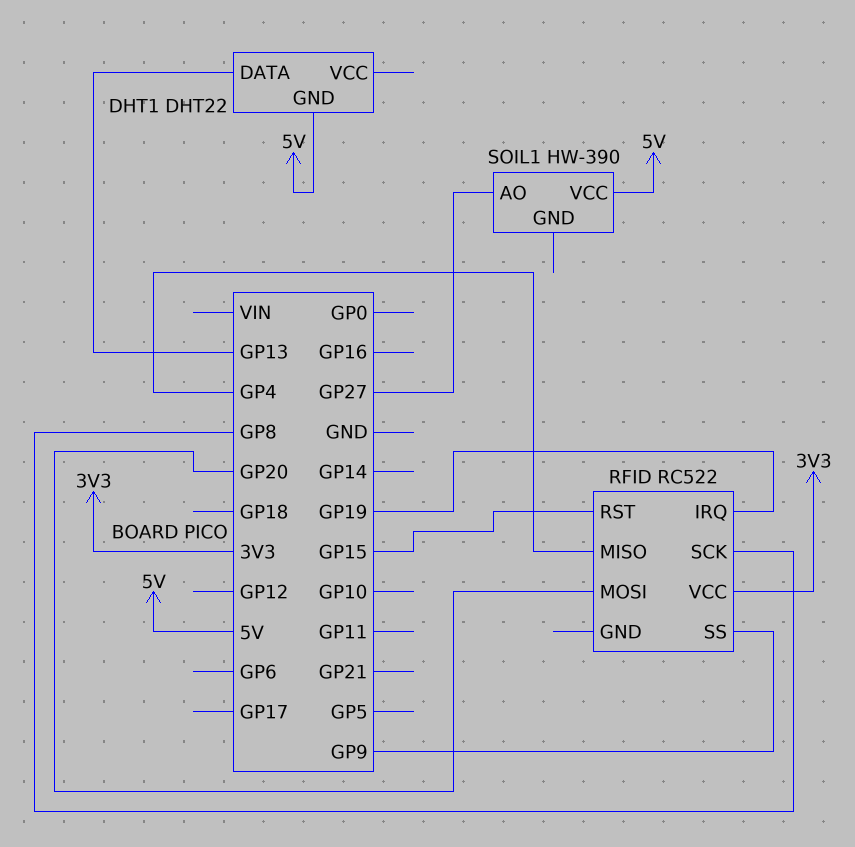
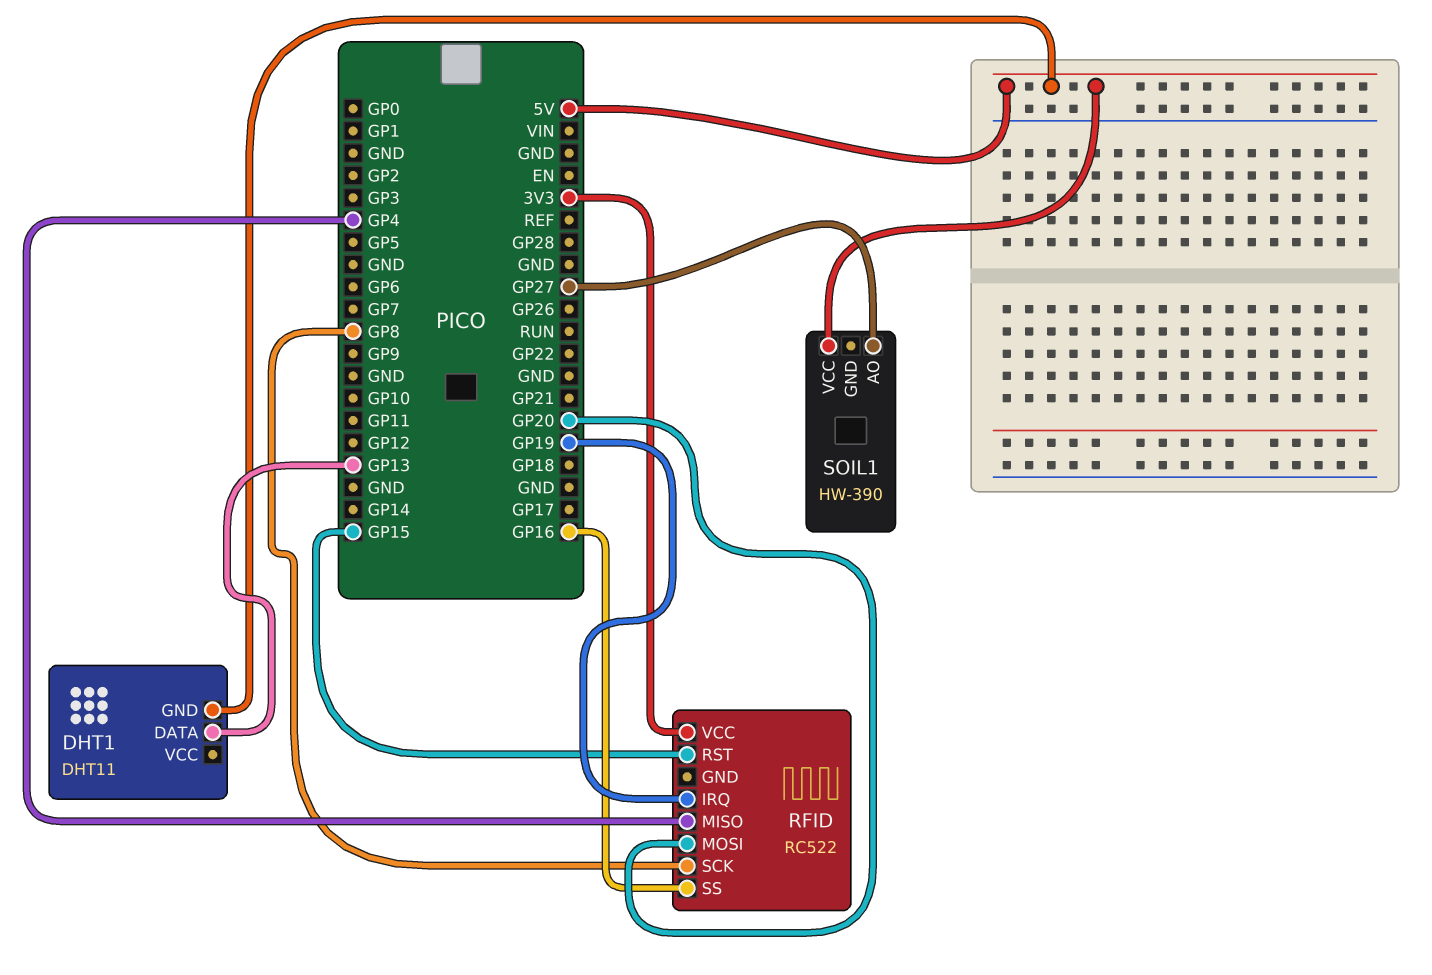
DHT1: DHT22 -> DHT11
RFID pin SS: GP9 -> GP16

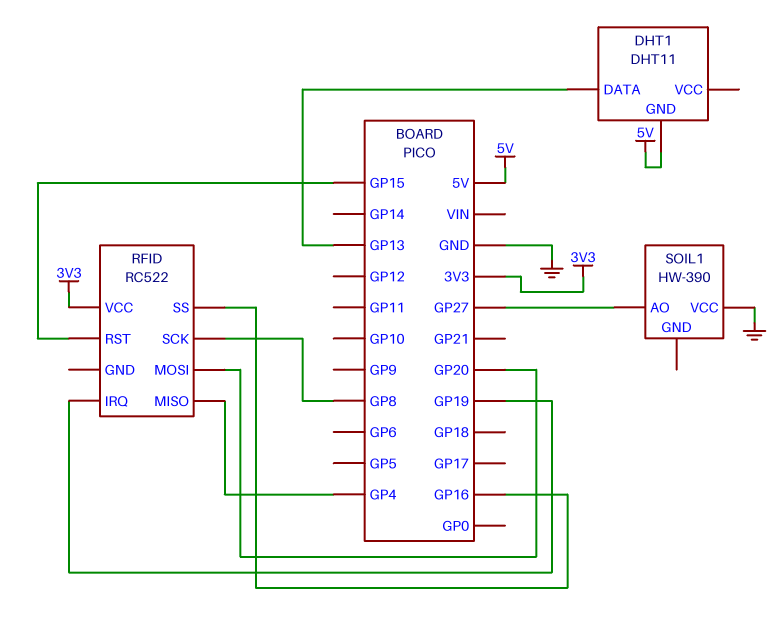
SOIL1 pin VCC: 5V -> GND

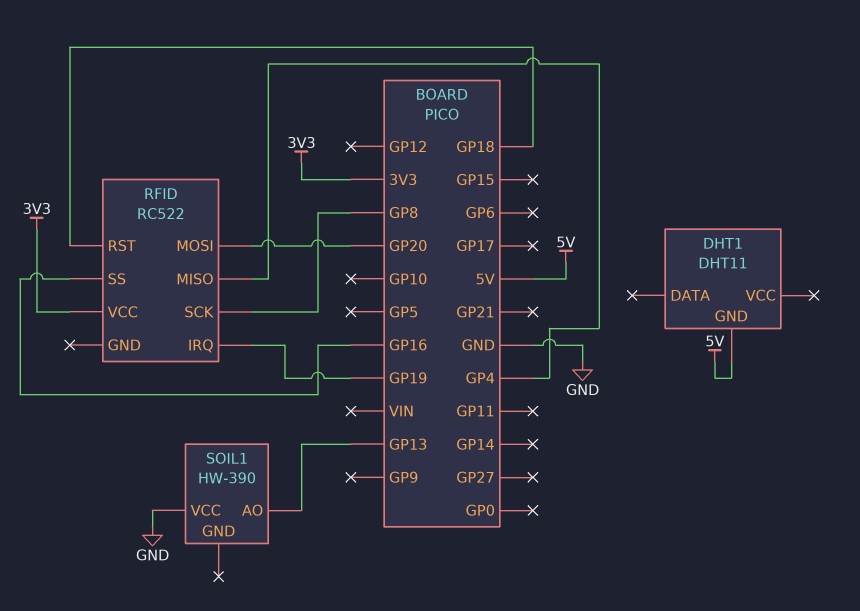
DHT1 pin DATA: GP13 -> none
RFID pin RST: GP15 -> GP18
SOIL1 pin AO: GP27 -> GP13

